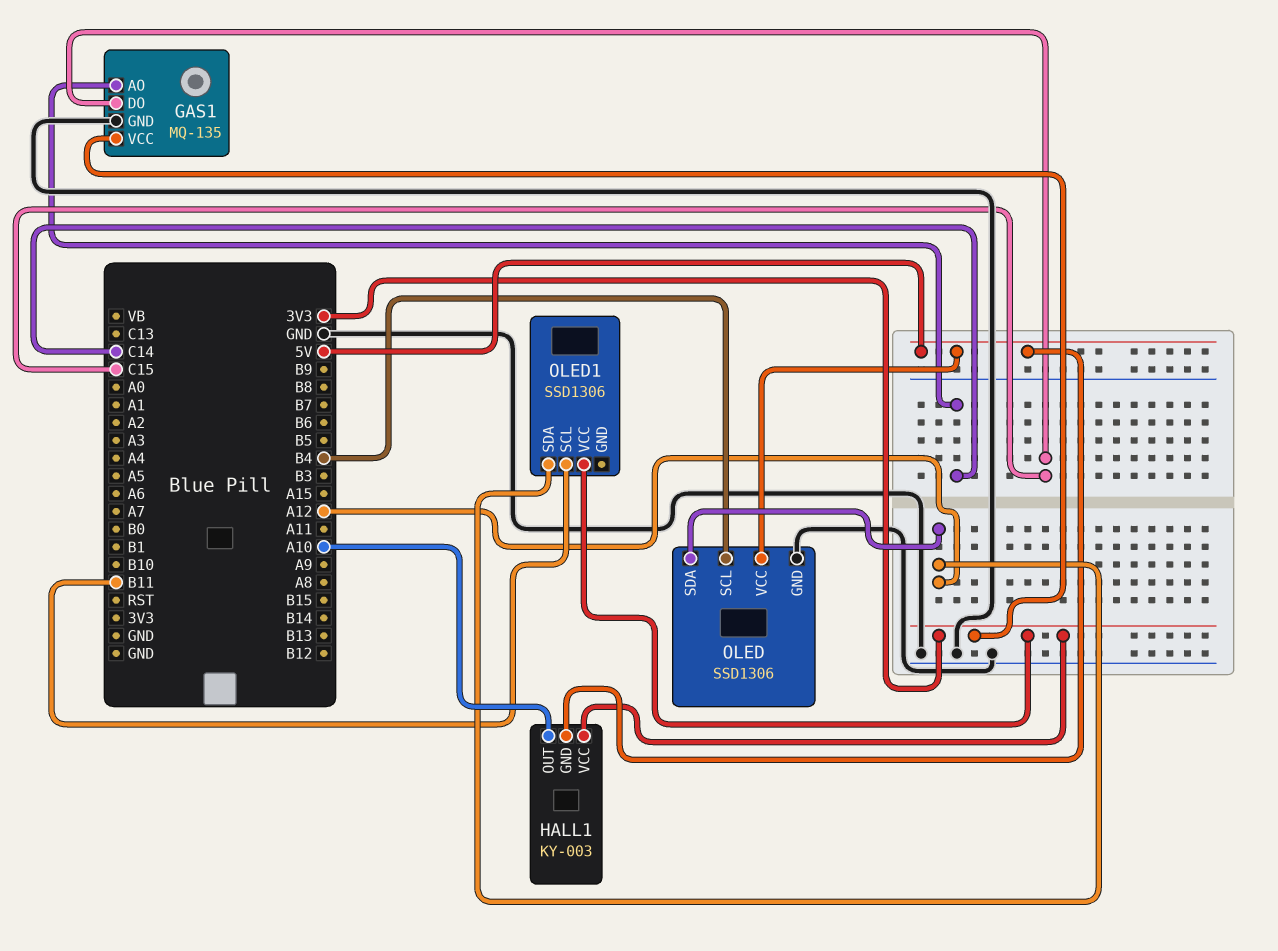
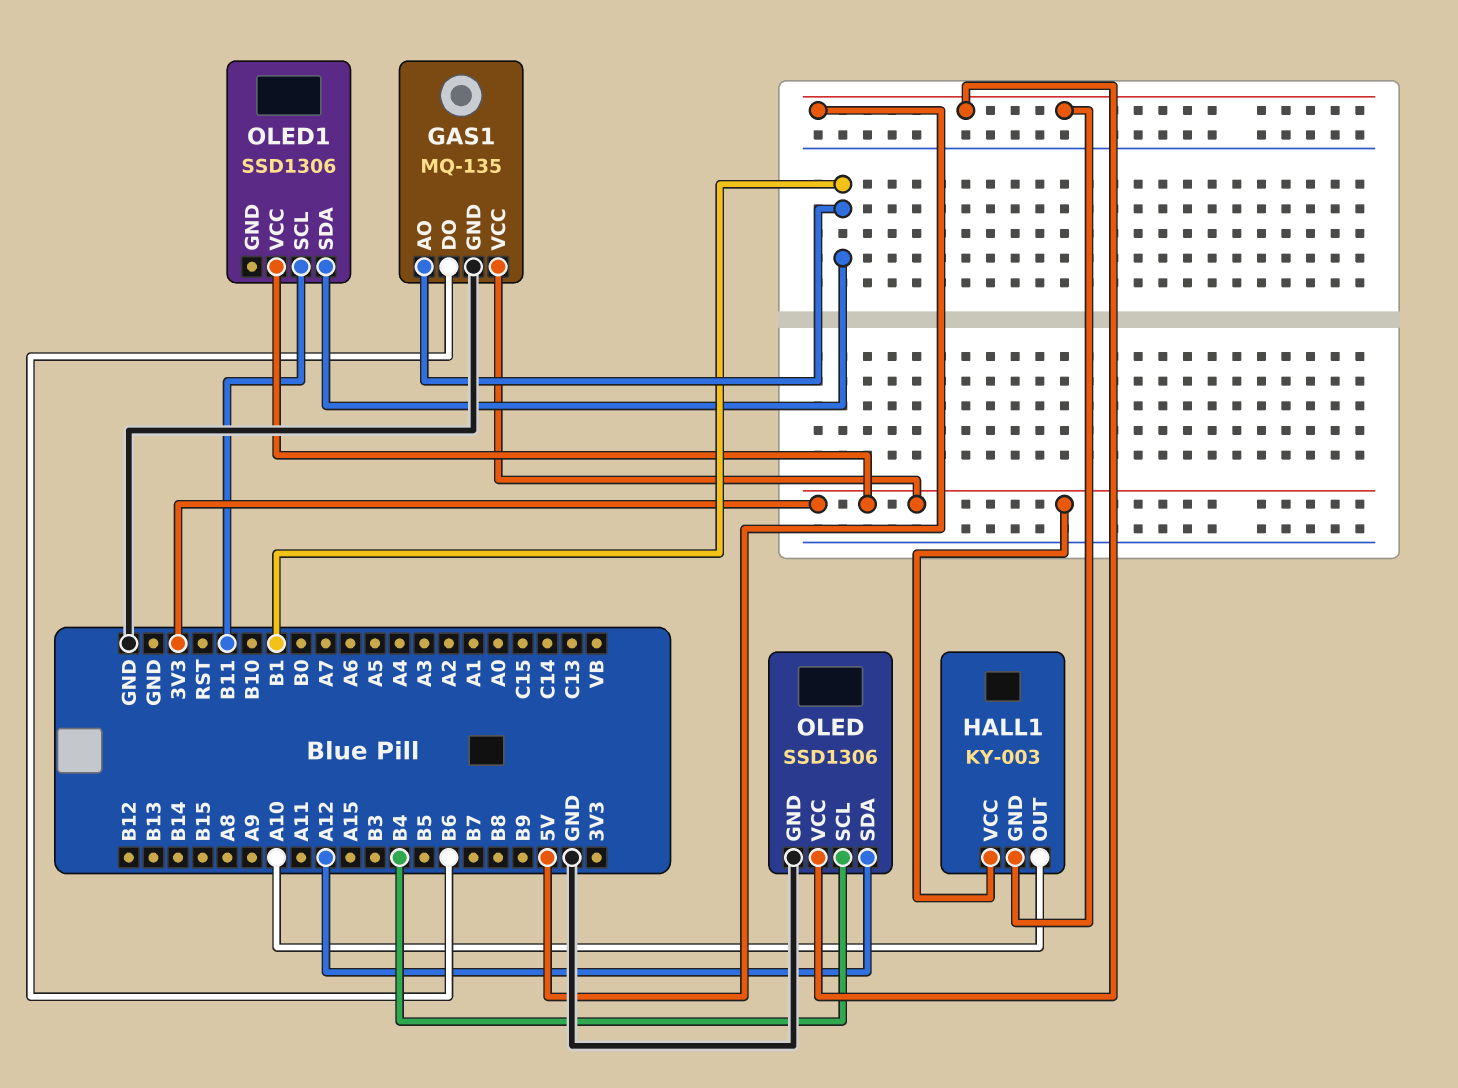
GAS1 pin AO: C14 -> B1
GAS1 pin DO: C15 -> B6
OLED1 pin SDA: A12 -> B1

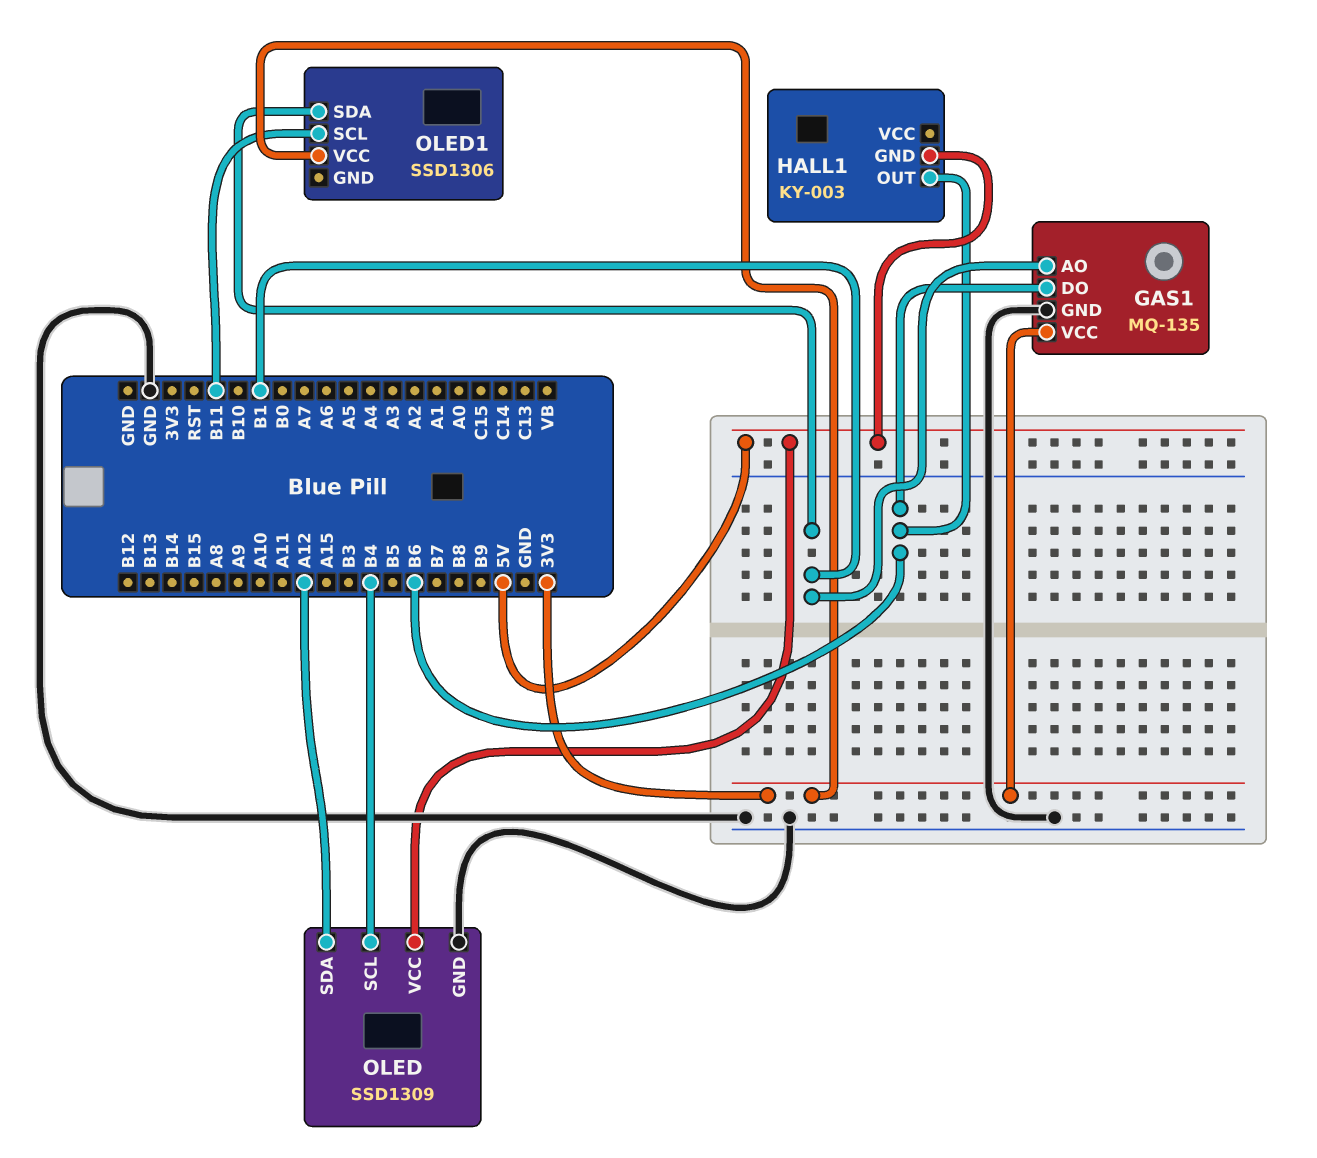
HALL1 pin OUT: A10 -> B6
HALL1 pin VCC: 3V3 -> none
OLED: SSD1306 -> SSD1309

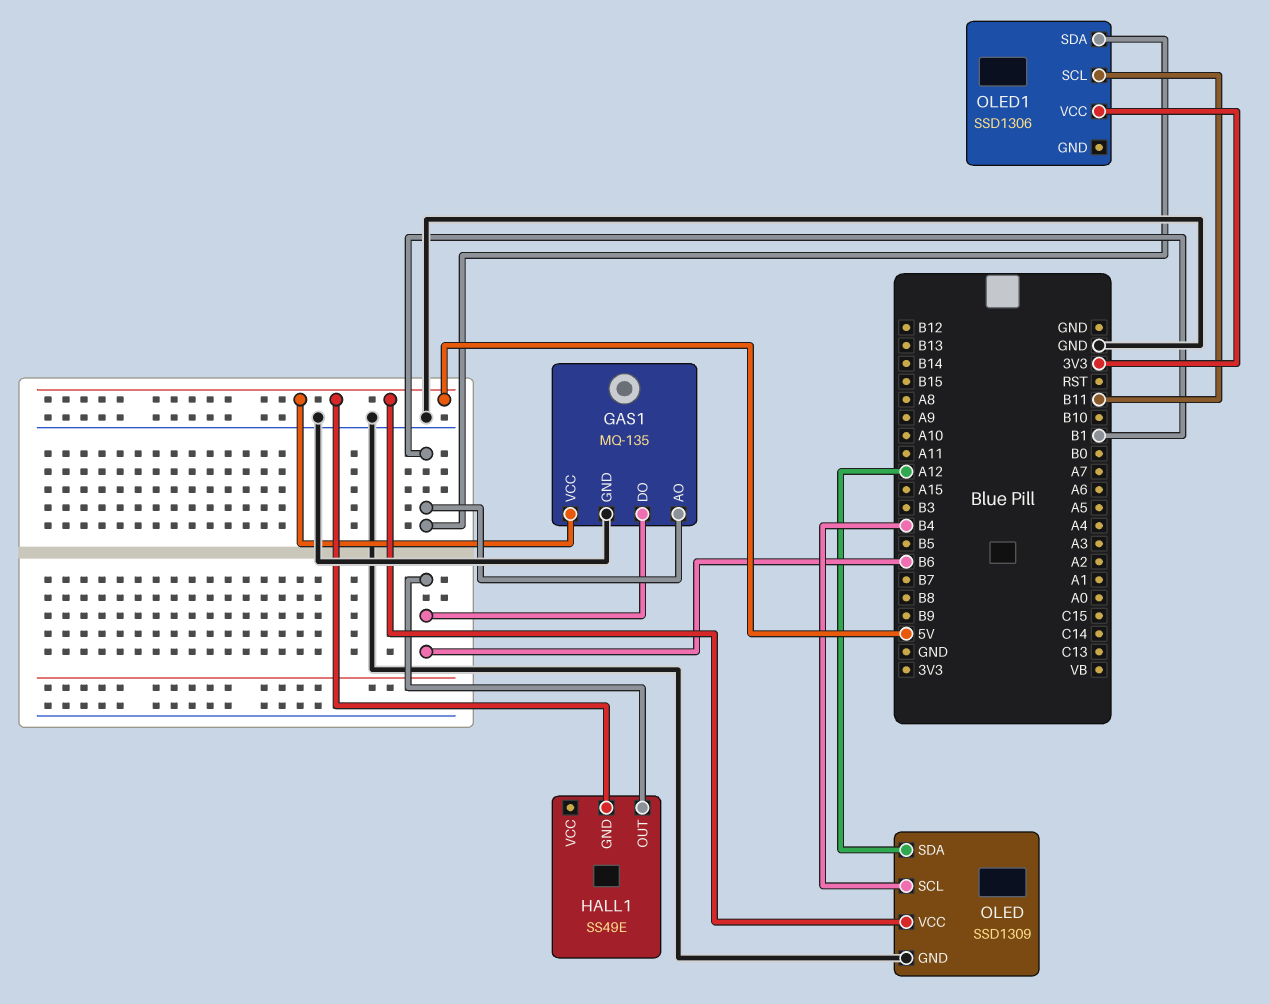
GAS1 pin VCC: 3V3 -> 5V
HALL1: KY-003 -> SS49E

